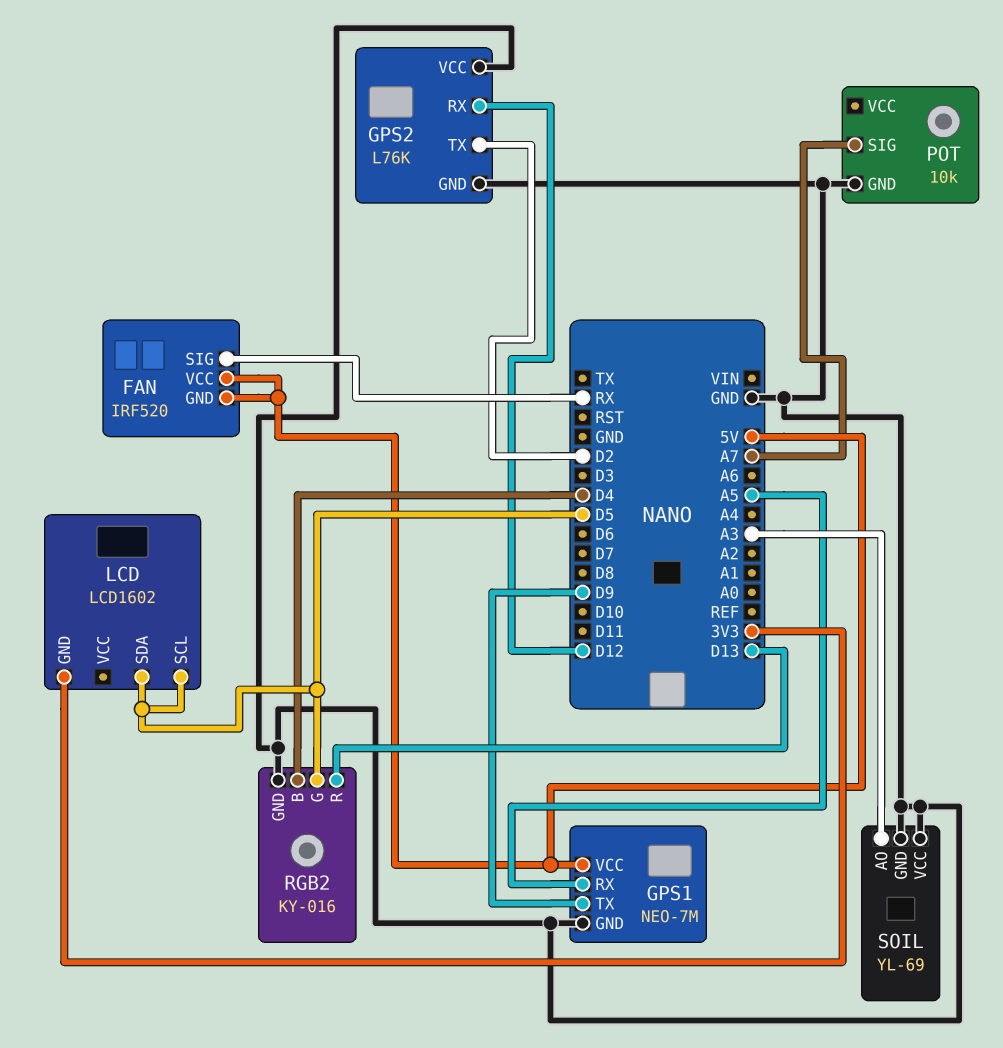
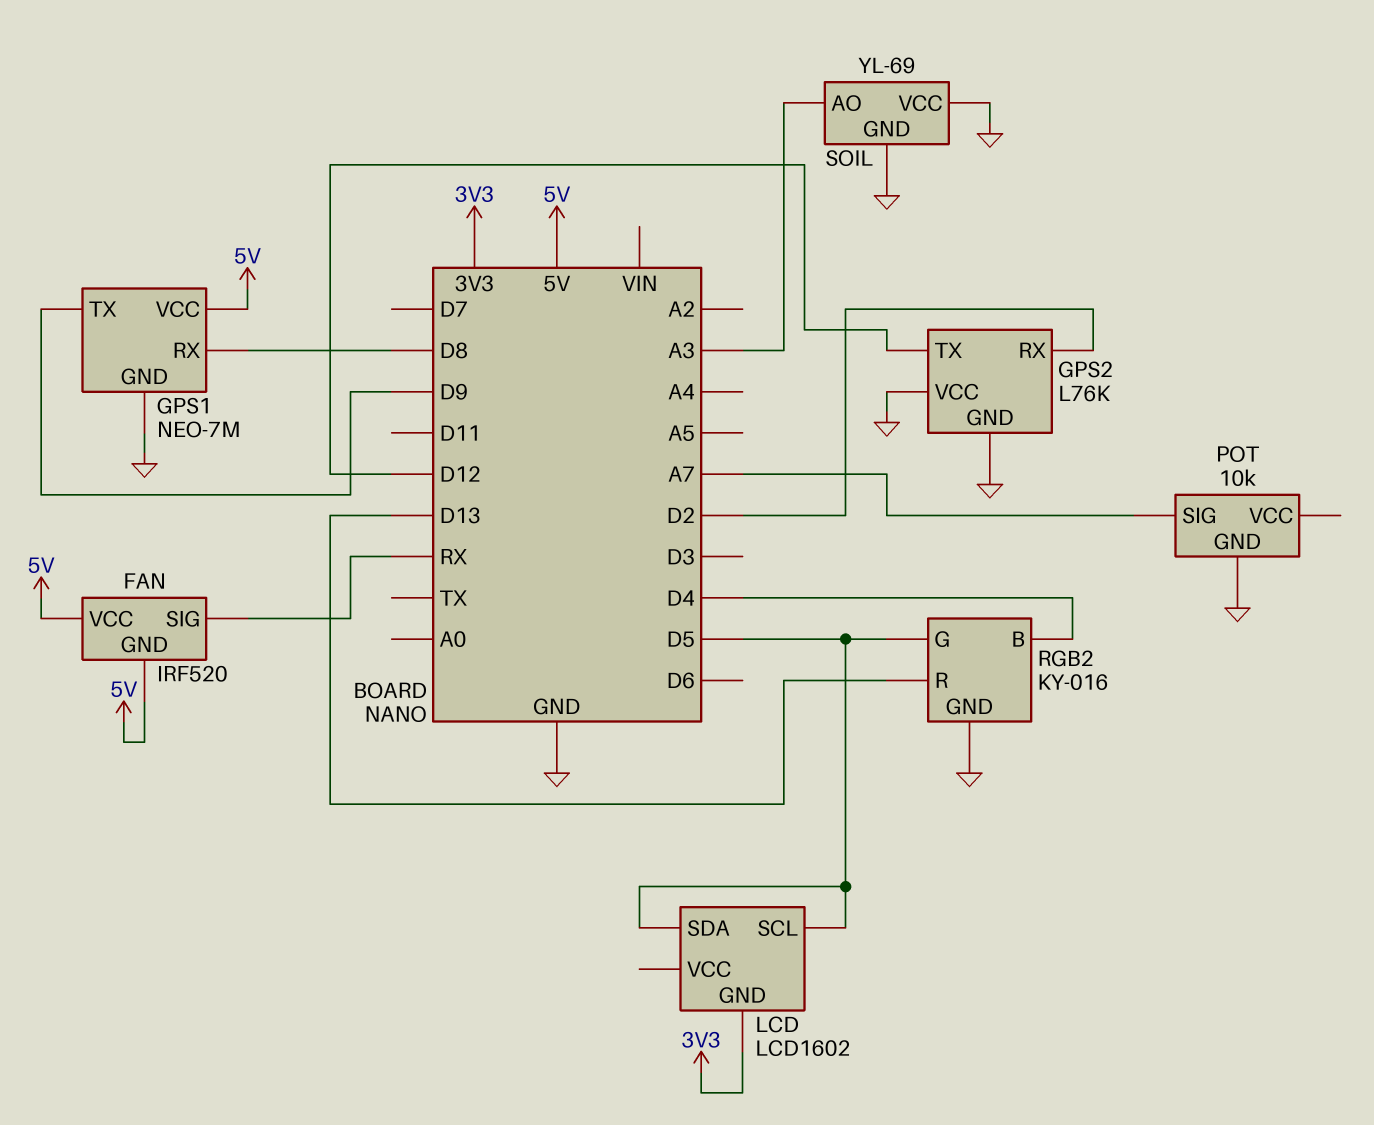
GPS1 pin RX: A5 -> D8
GPS2 pin RX: D12 -> D2
GPS2 pin TX: D2 -> D12

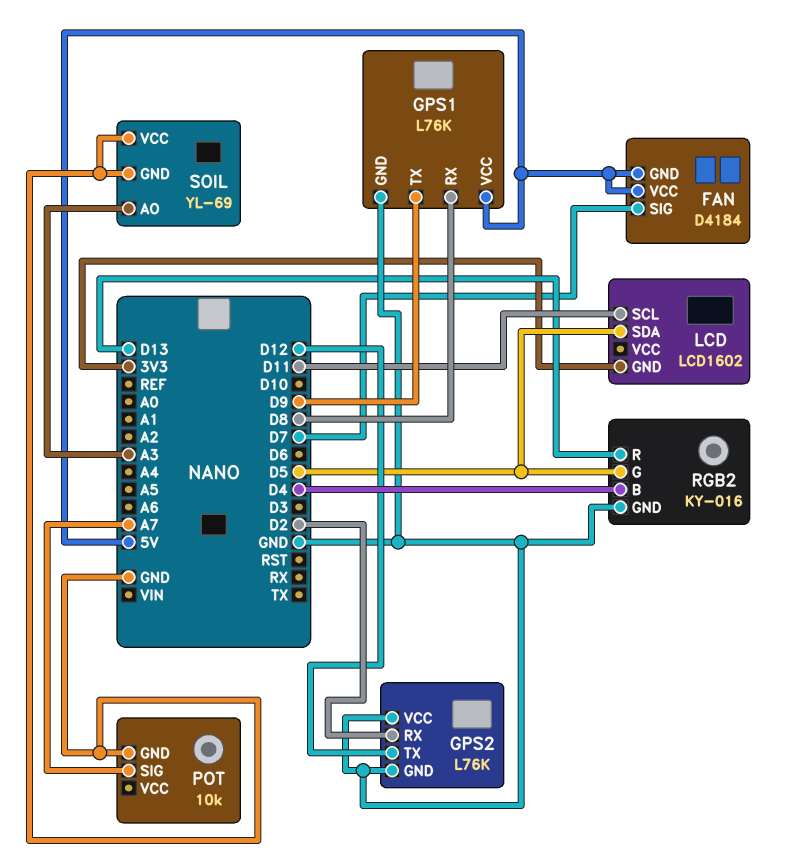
FAN: IRF520 -> D4184
FAN pin SIG: RX -> D7
GPS1: NEO-7M -> L76K
LCD pin SCL: D5 -> D11

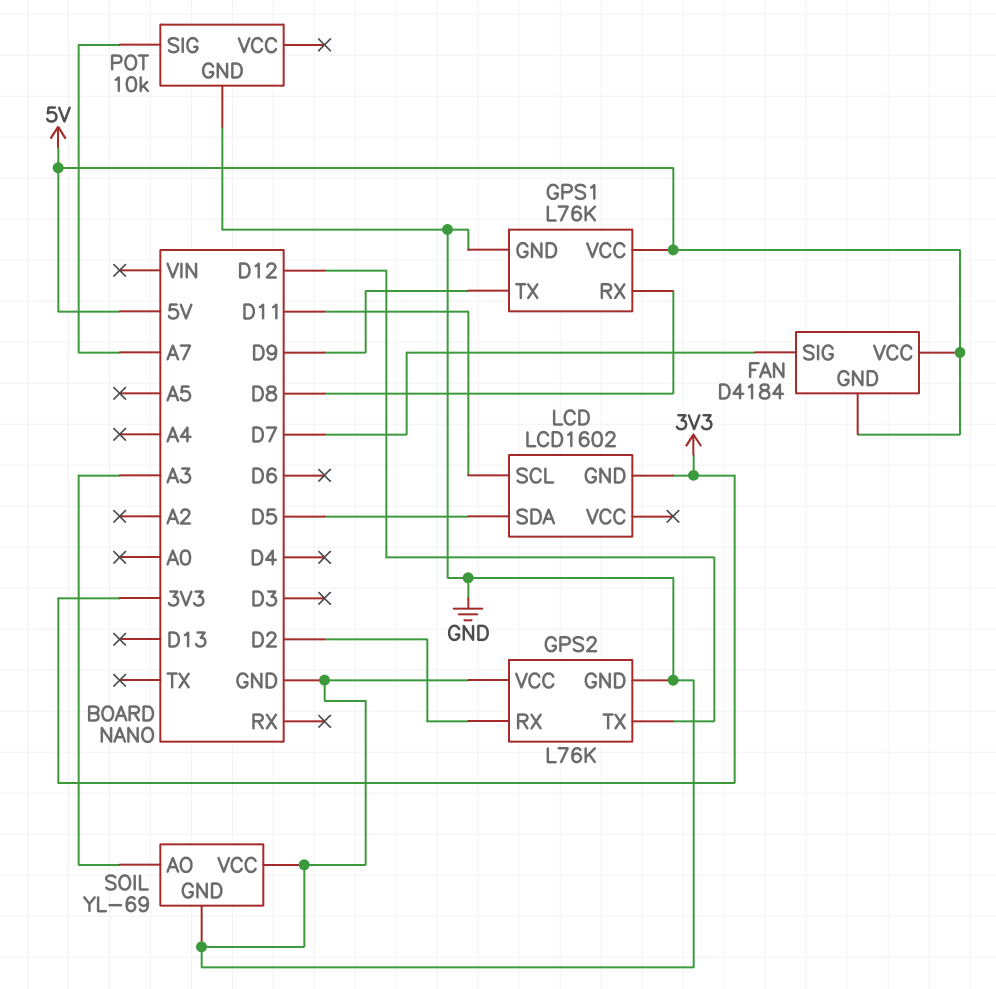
RGB2: KY-016 -> none
RGB2 pin B: D4 -> none
RGB2 pin G: D5 -> none
RGB2 pin GND: GND -> none
RGB2 pin R: D13 -> none

